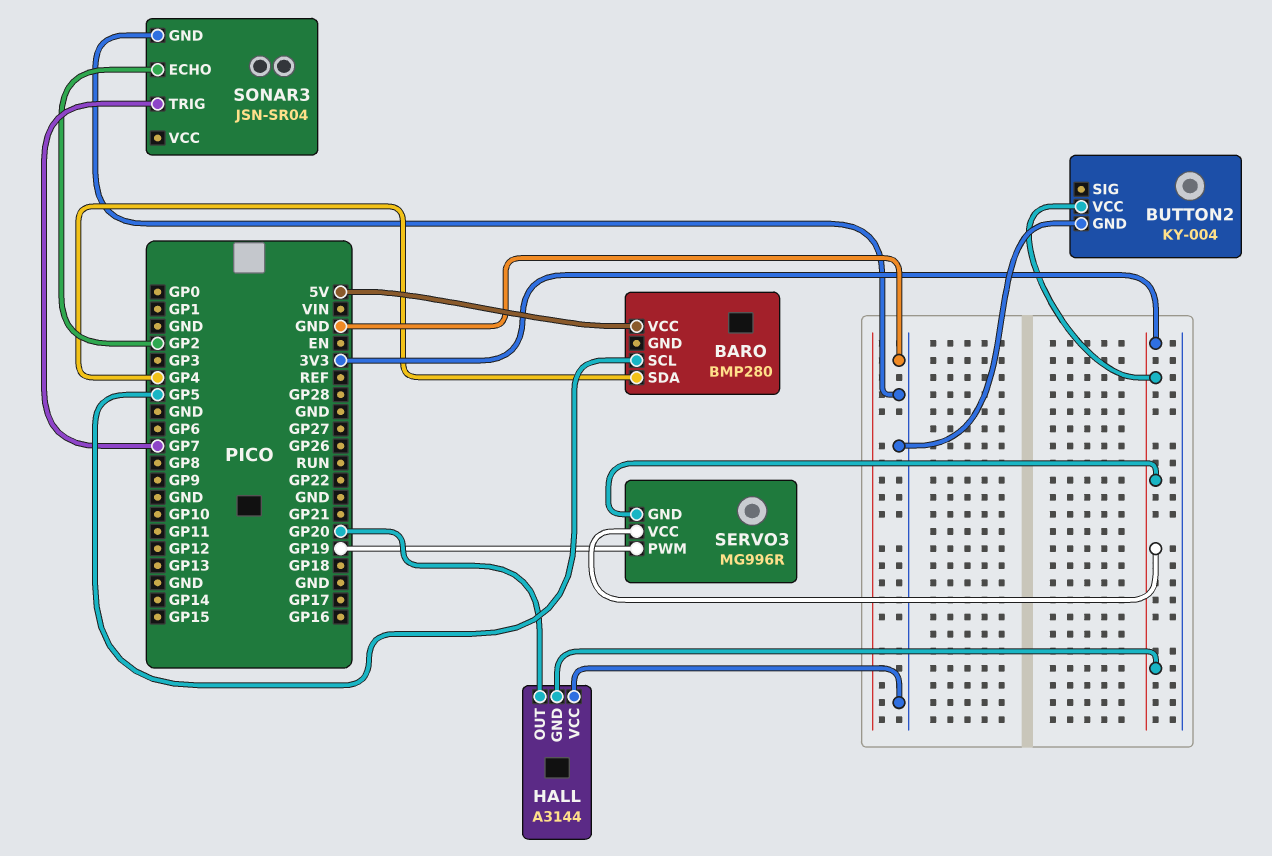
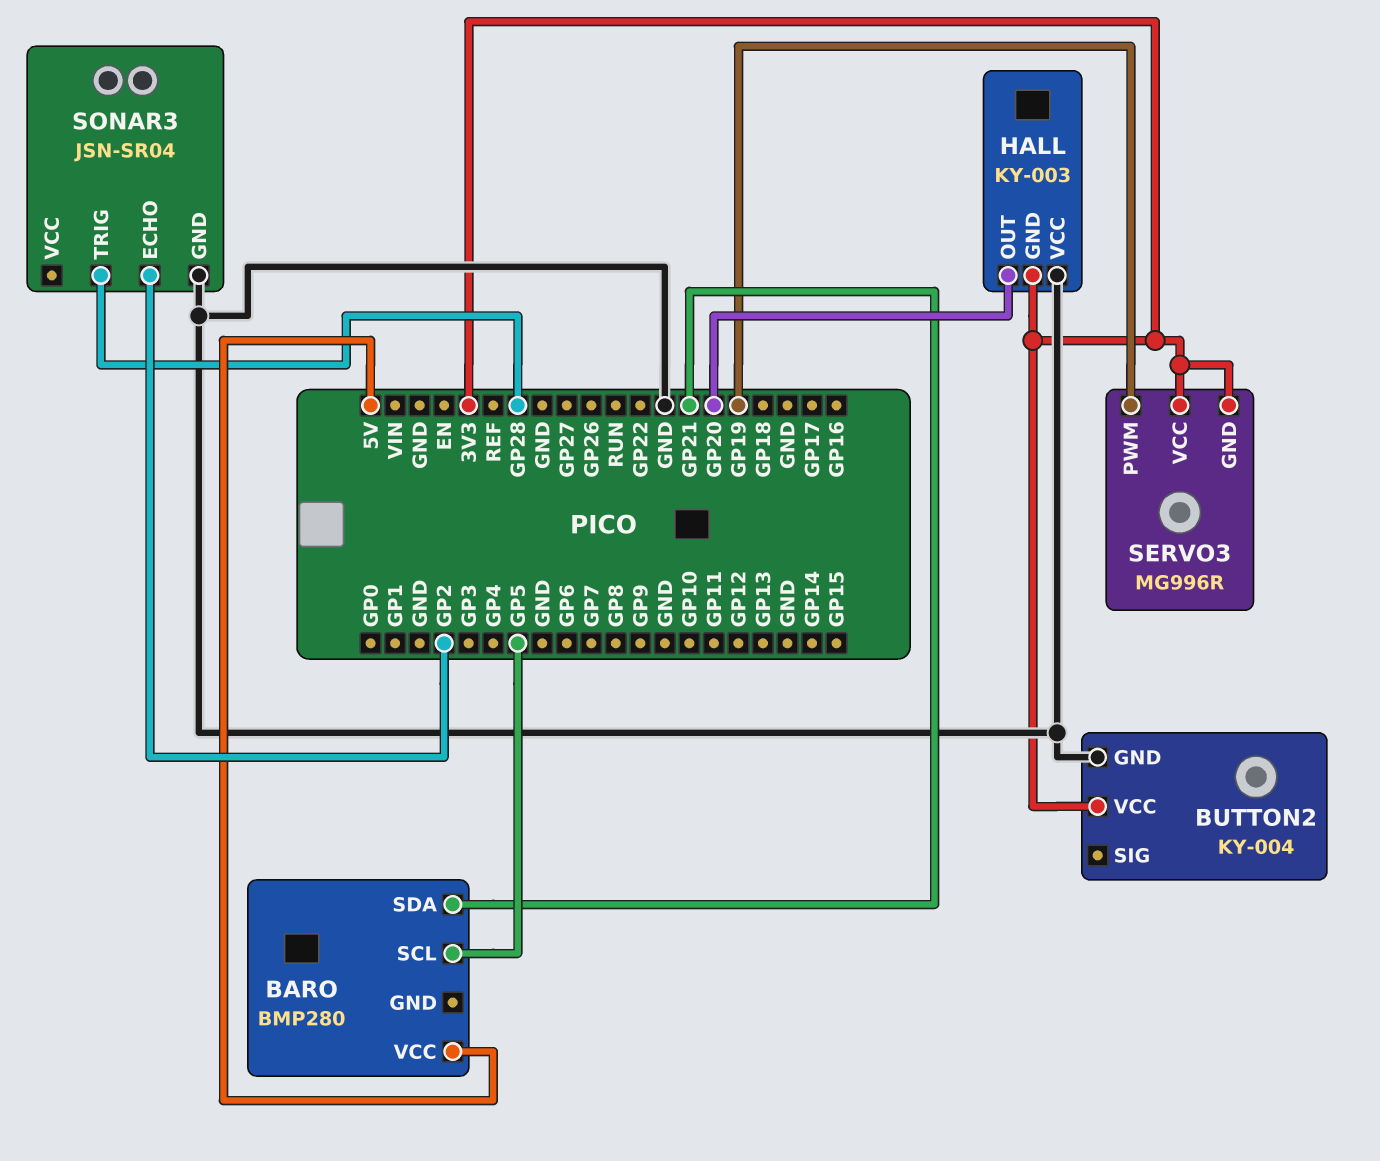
BARO pin SDA: GP4 -> GP21
HALL: A3144 -> KY-003
SONAR3 pin TRIG: GP7 -> GP28

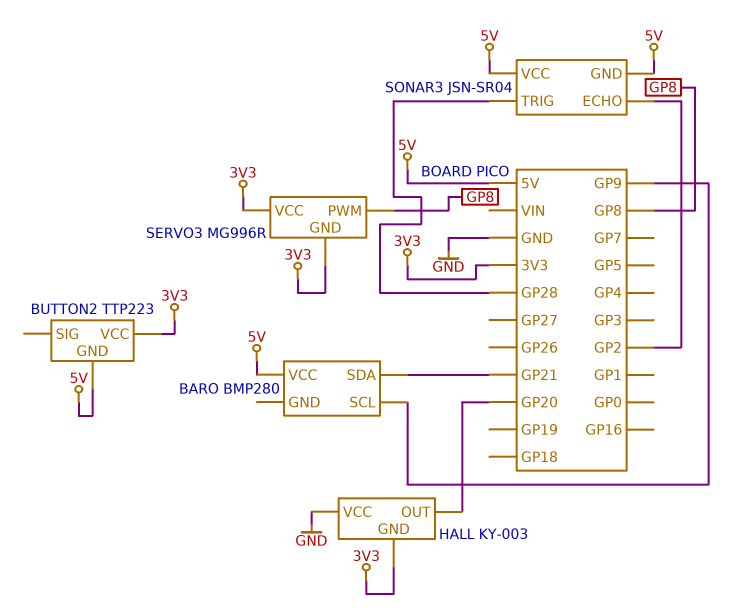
BARO pin SCL: GP5 -> GP9
BUTTON2: KY-004 -> TTP223
BUTTON2 pin GND: GND -> 5V
SERVO3 pin PWM: GP19 -> GP8
SONAR3 pin GND: GND -> 5V
SONAR3 pin VCC: none -> 5V

